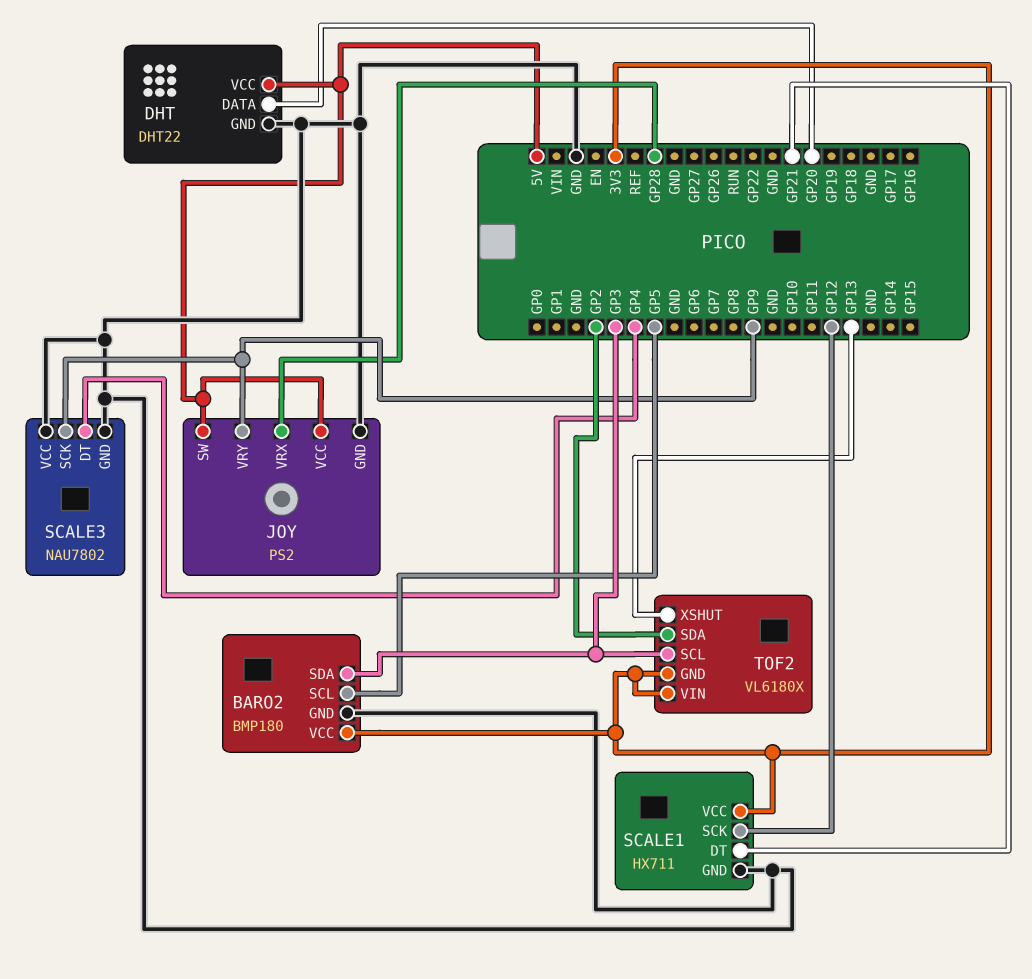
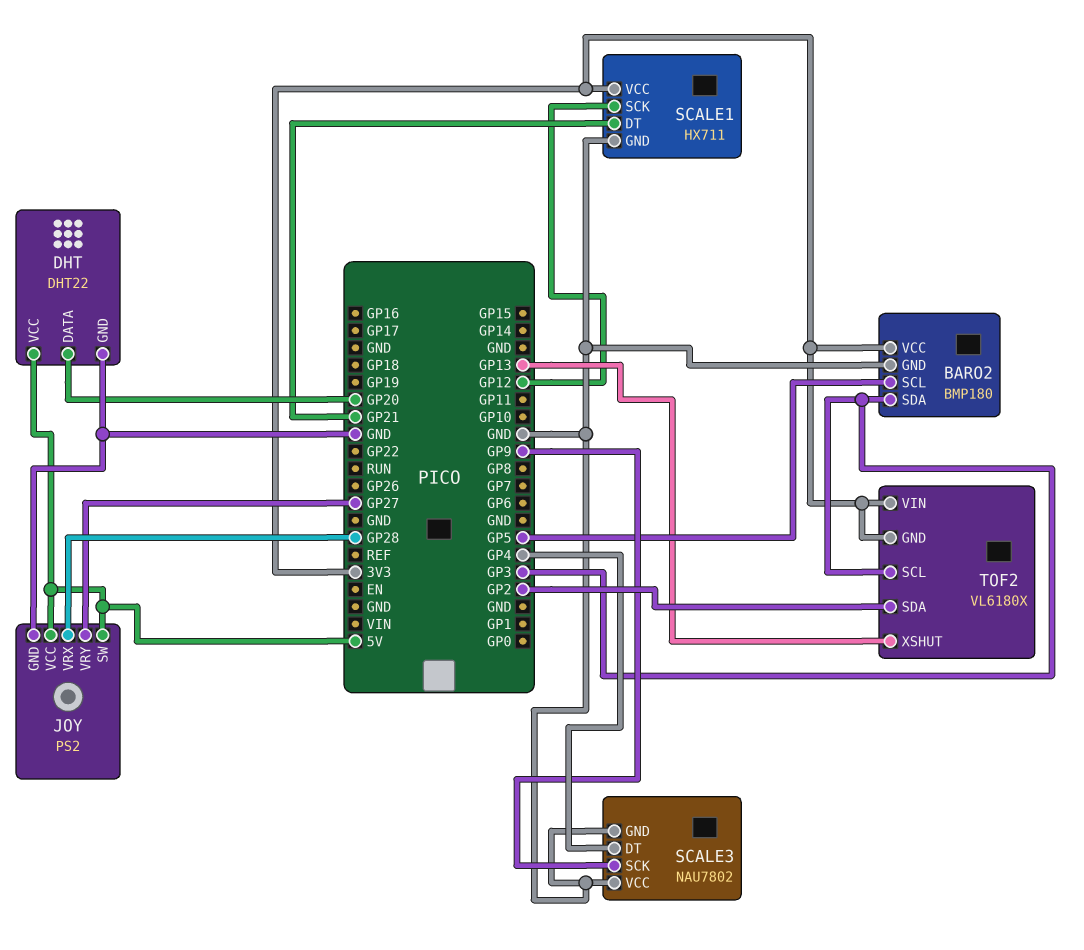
JOY pin VRY: GP9 -> GP27

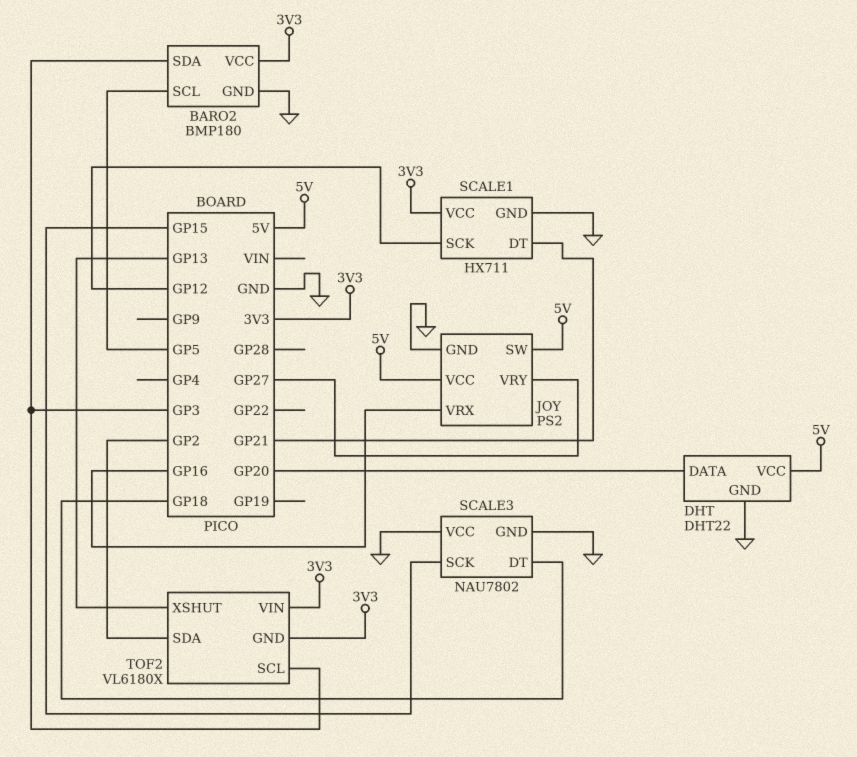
JOY pin VRX: GP28 -> GP16
SCALE3 pin DT: GP4 -> GP18
SCALE3 pin SCK: GP9 -> GP15

